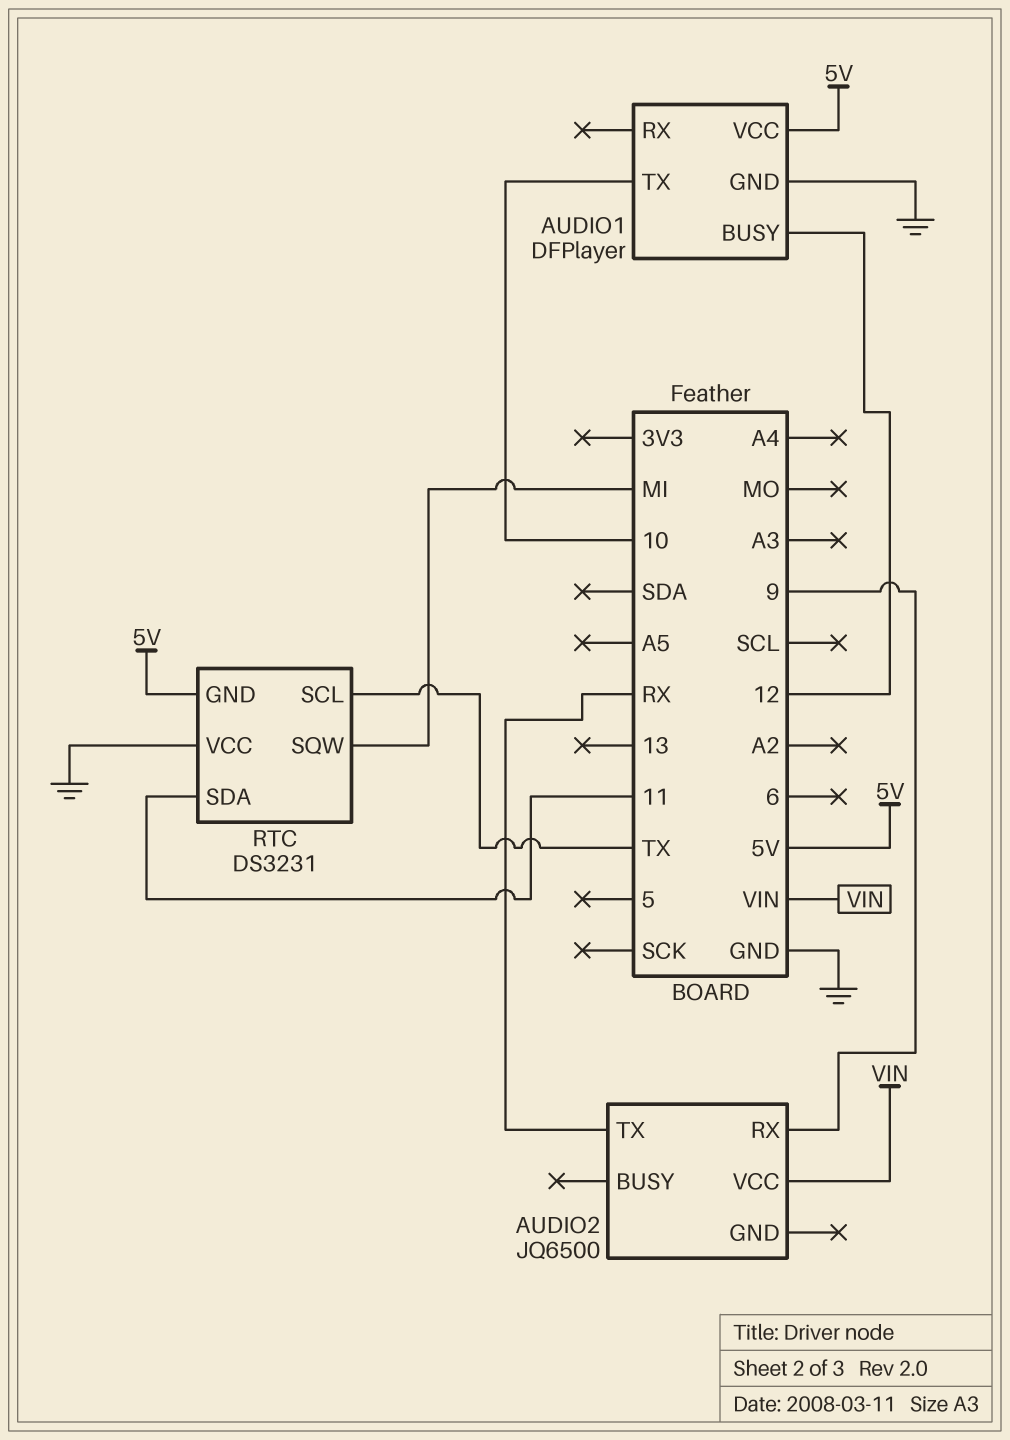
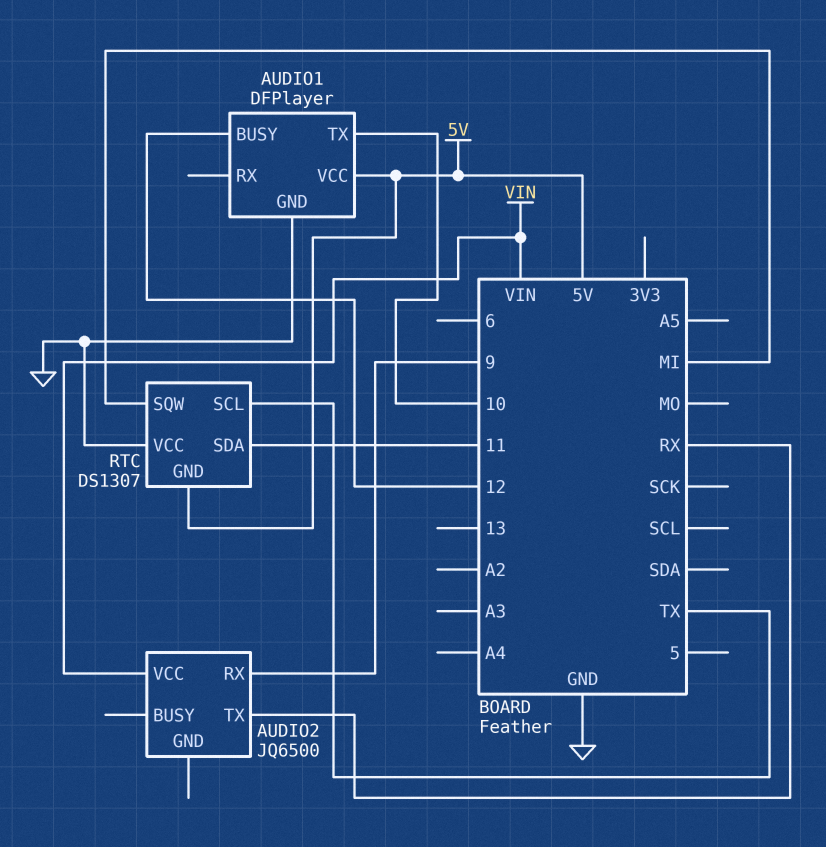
RTC: DS3231 -> DS1307

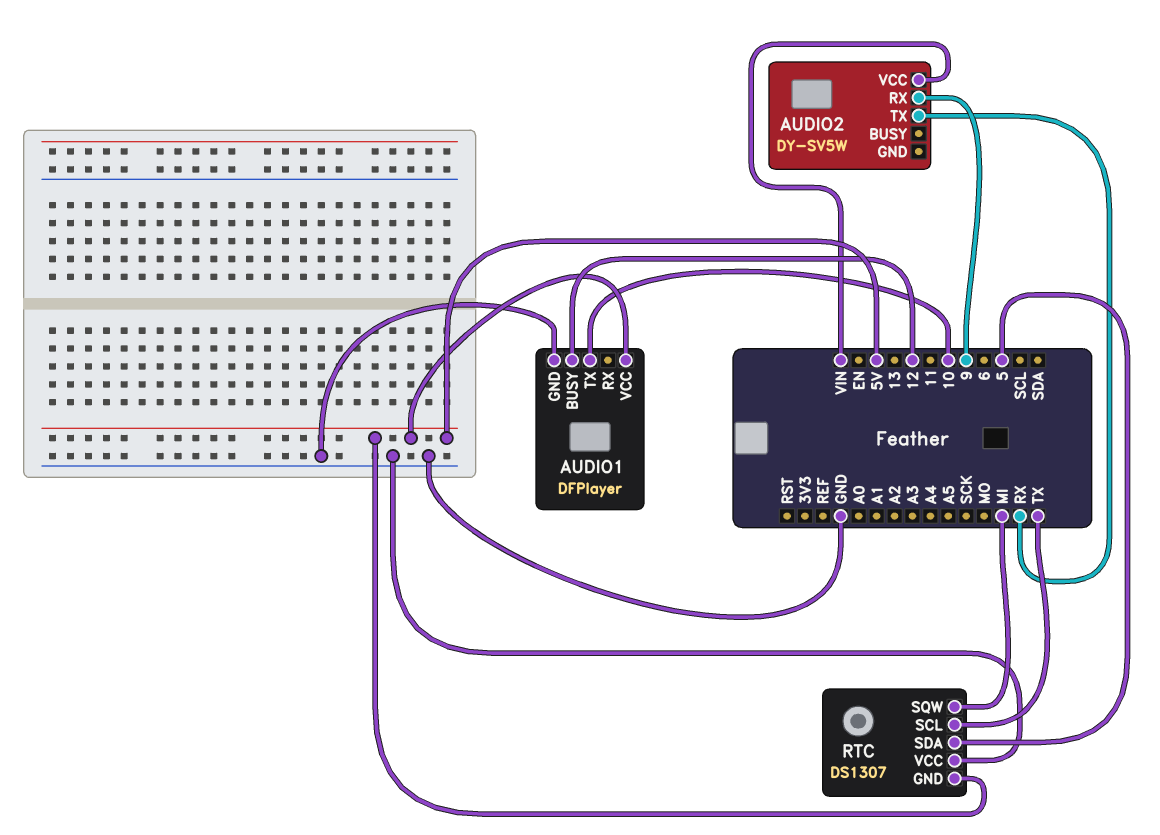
AUDIO2: JQ6500 -> DY-SV5W
RTC pin SDA: 11 -> 5

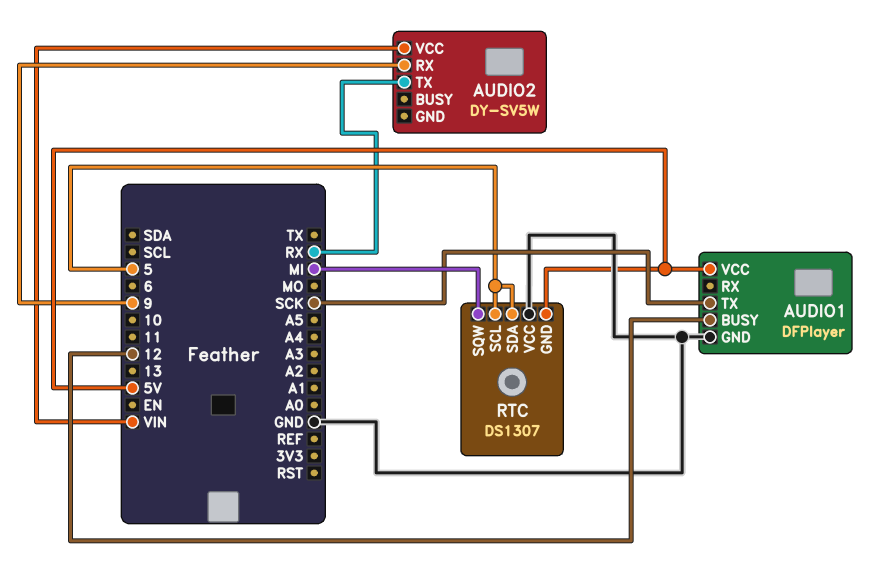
AUDIO1 pin TX: 10 -> SCK
RTC pin SCL: TX -> 5

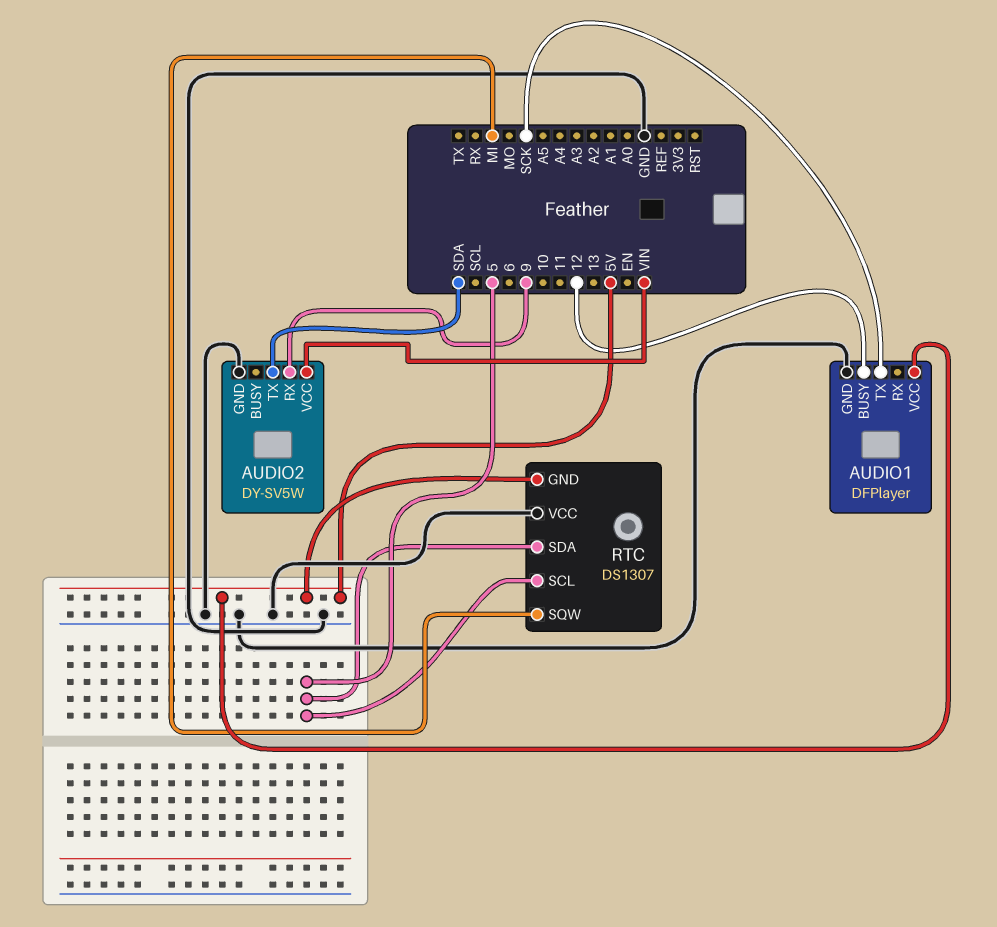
AUDIO2 pin GND: none -> GND
AUDIO2 pin TX: RX -> SDA

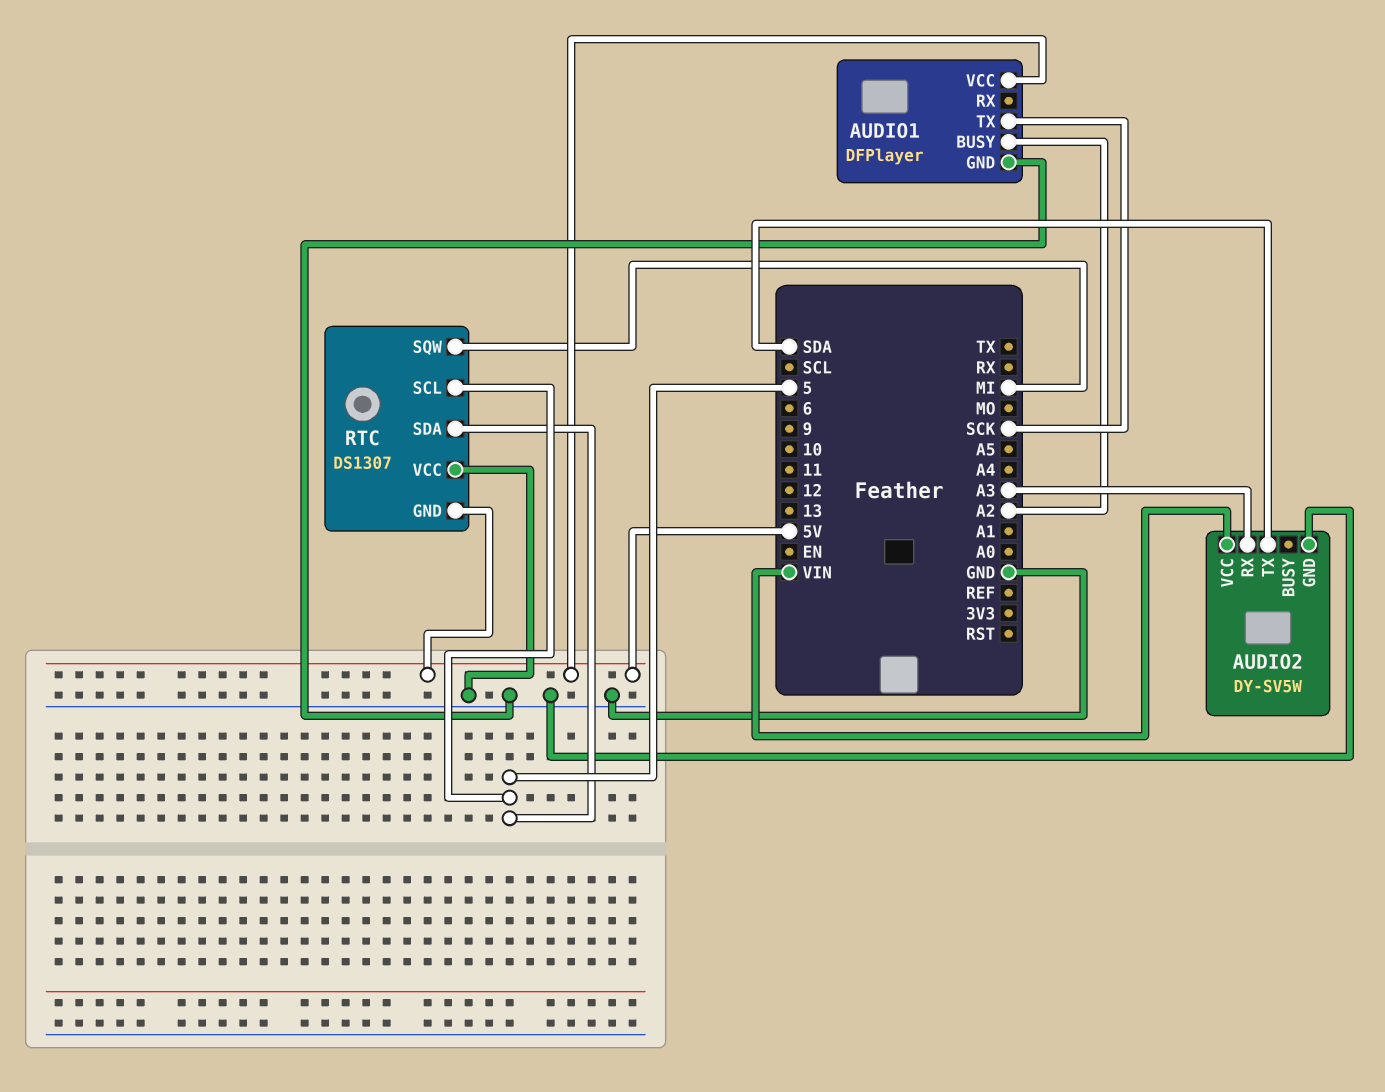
AUDIO1 pin BUSY: 12 -> A2
AUDIO2 pin RX: 9 -> A3

